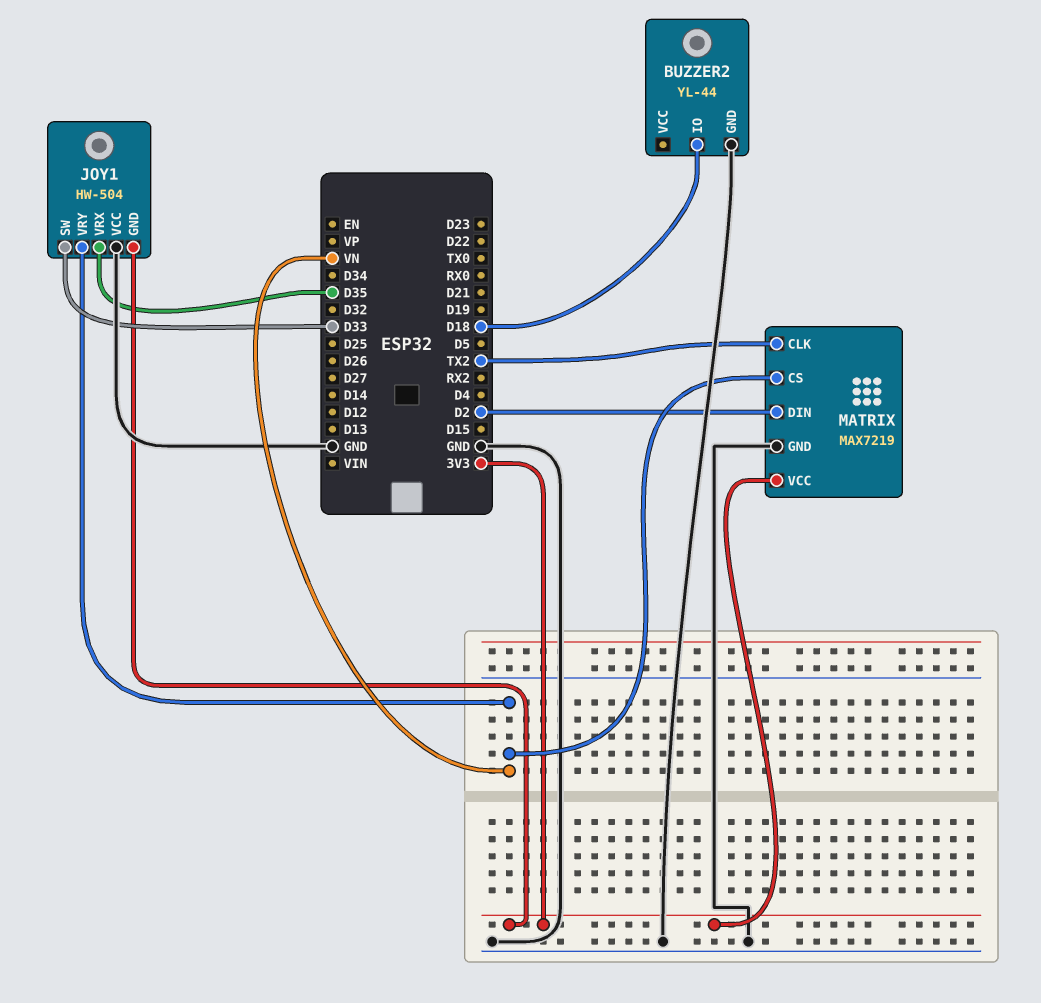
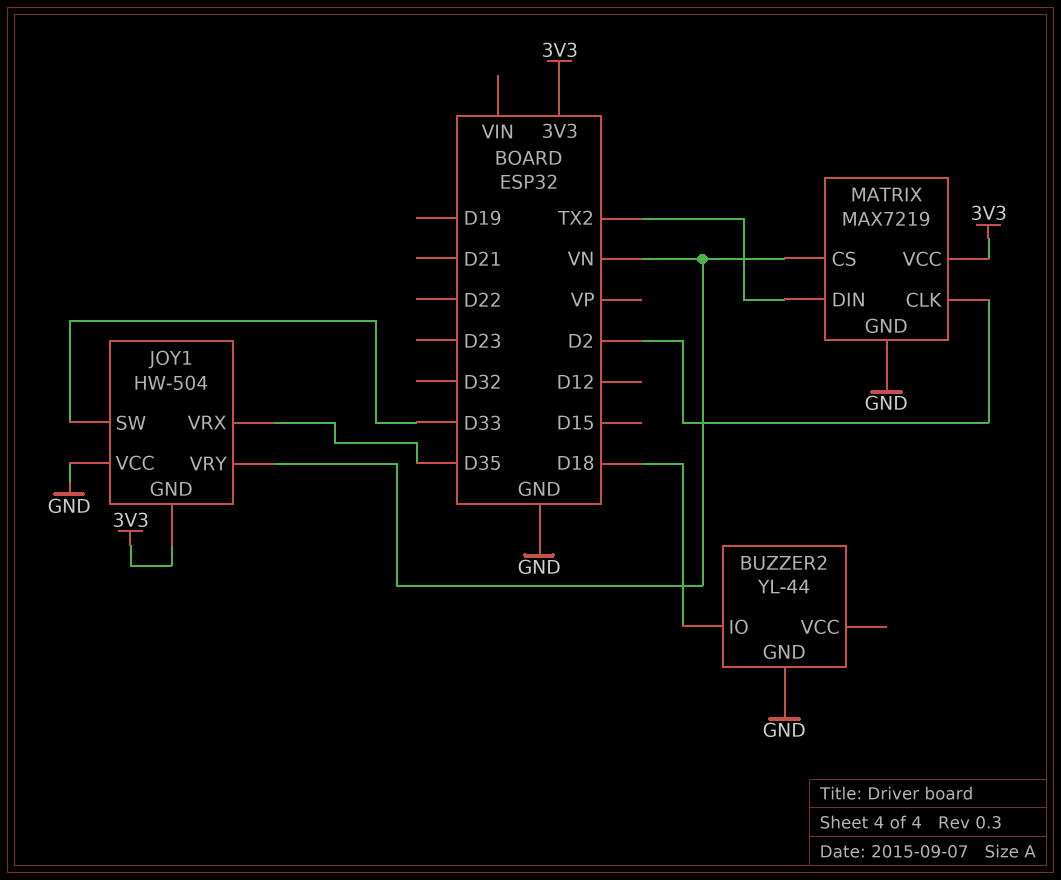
MATRIX pin CLK: TX2 -> D2
MATRIX pin DIN: D2 -> TX2

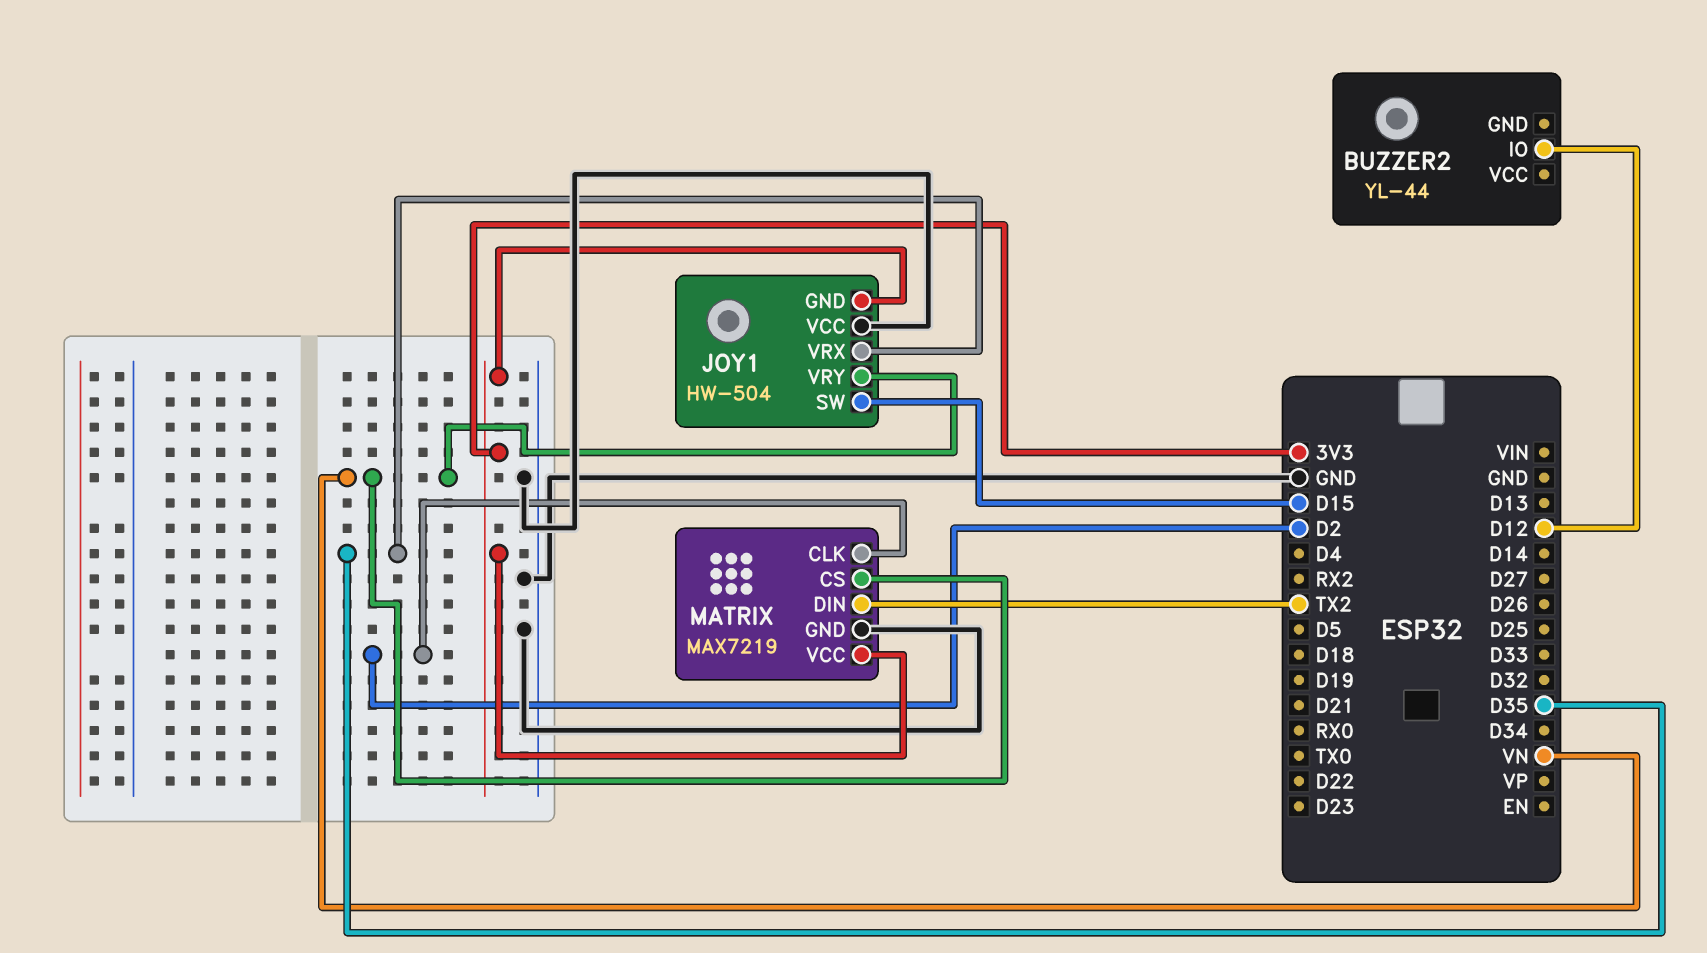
BUZZER2 pin GND: GND -> none
BUZZER2 pin IO: D18 -> D12
JOY1 pin SW: D33 -> D15

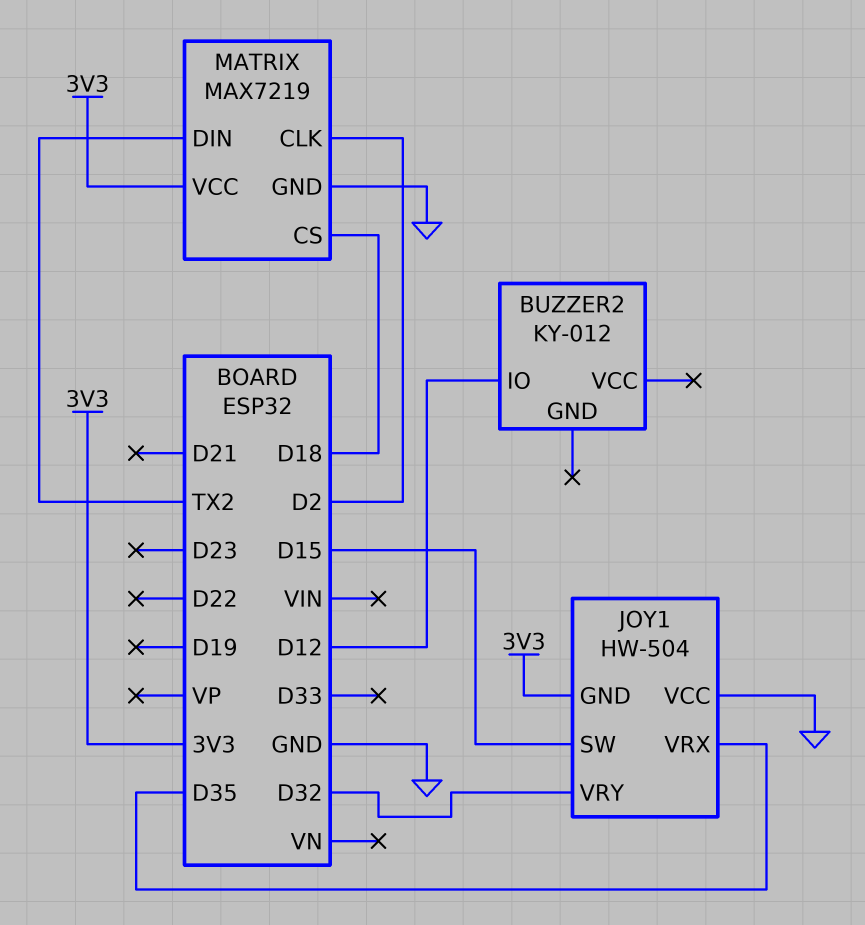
BUZZER2: YL-44 -> KY-012
JOY1 pin VRY: VN -> D32
MATRIX pin CS: VN -> D18

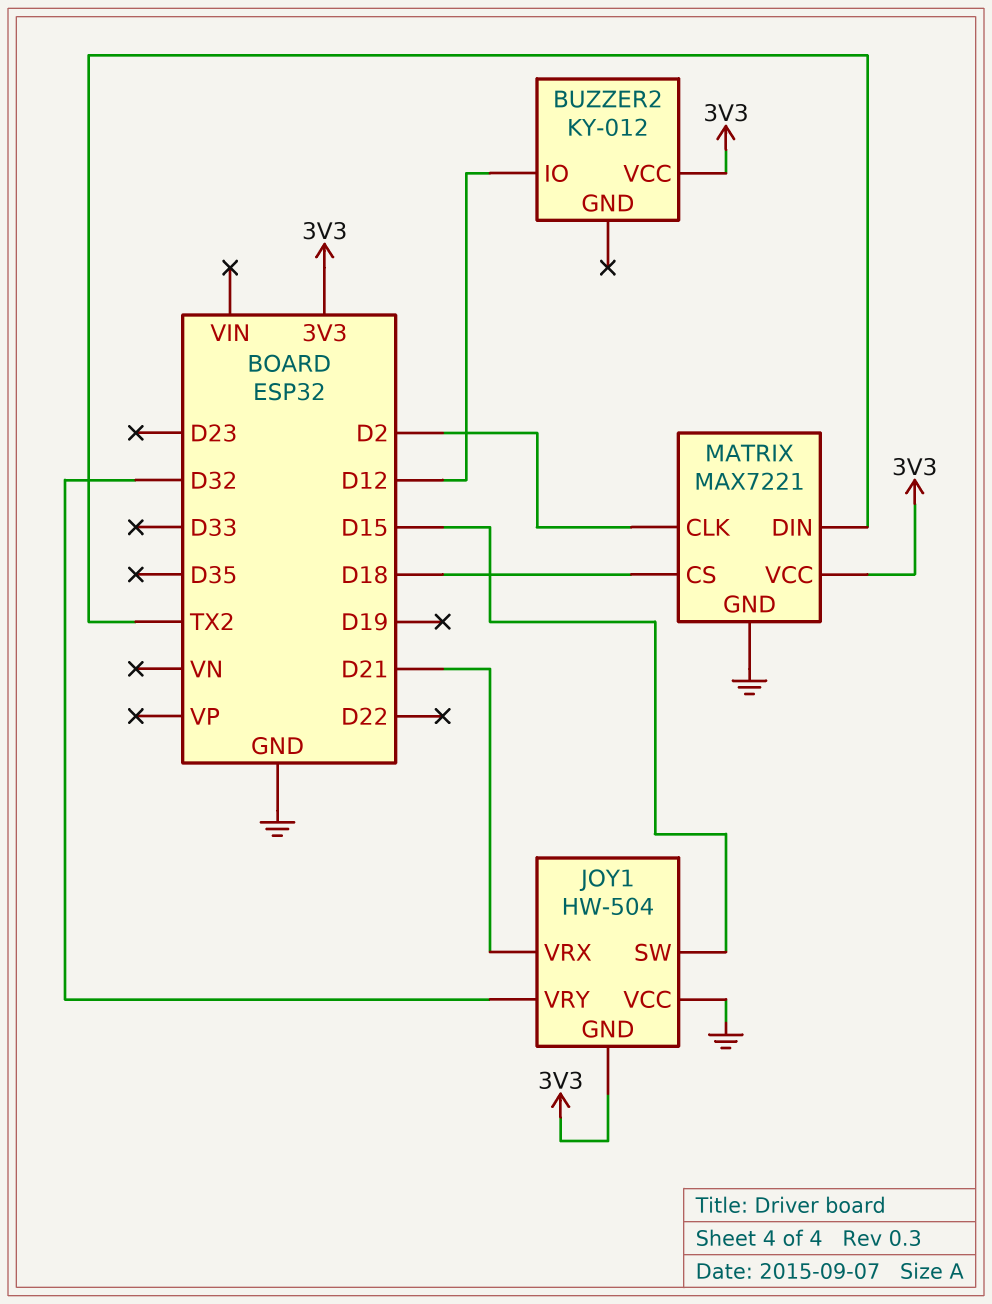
BUZZER2 pin VCC: none -> 3V3
JOY1 pin VRX: D35 -> D21
MATRIX: MAX7219 -> MAX7221

